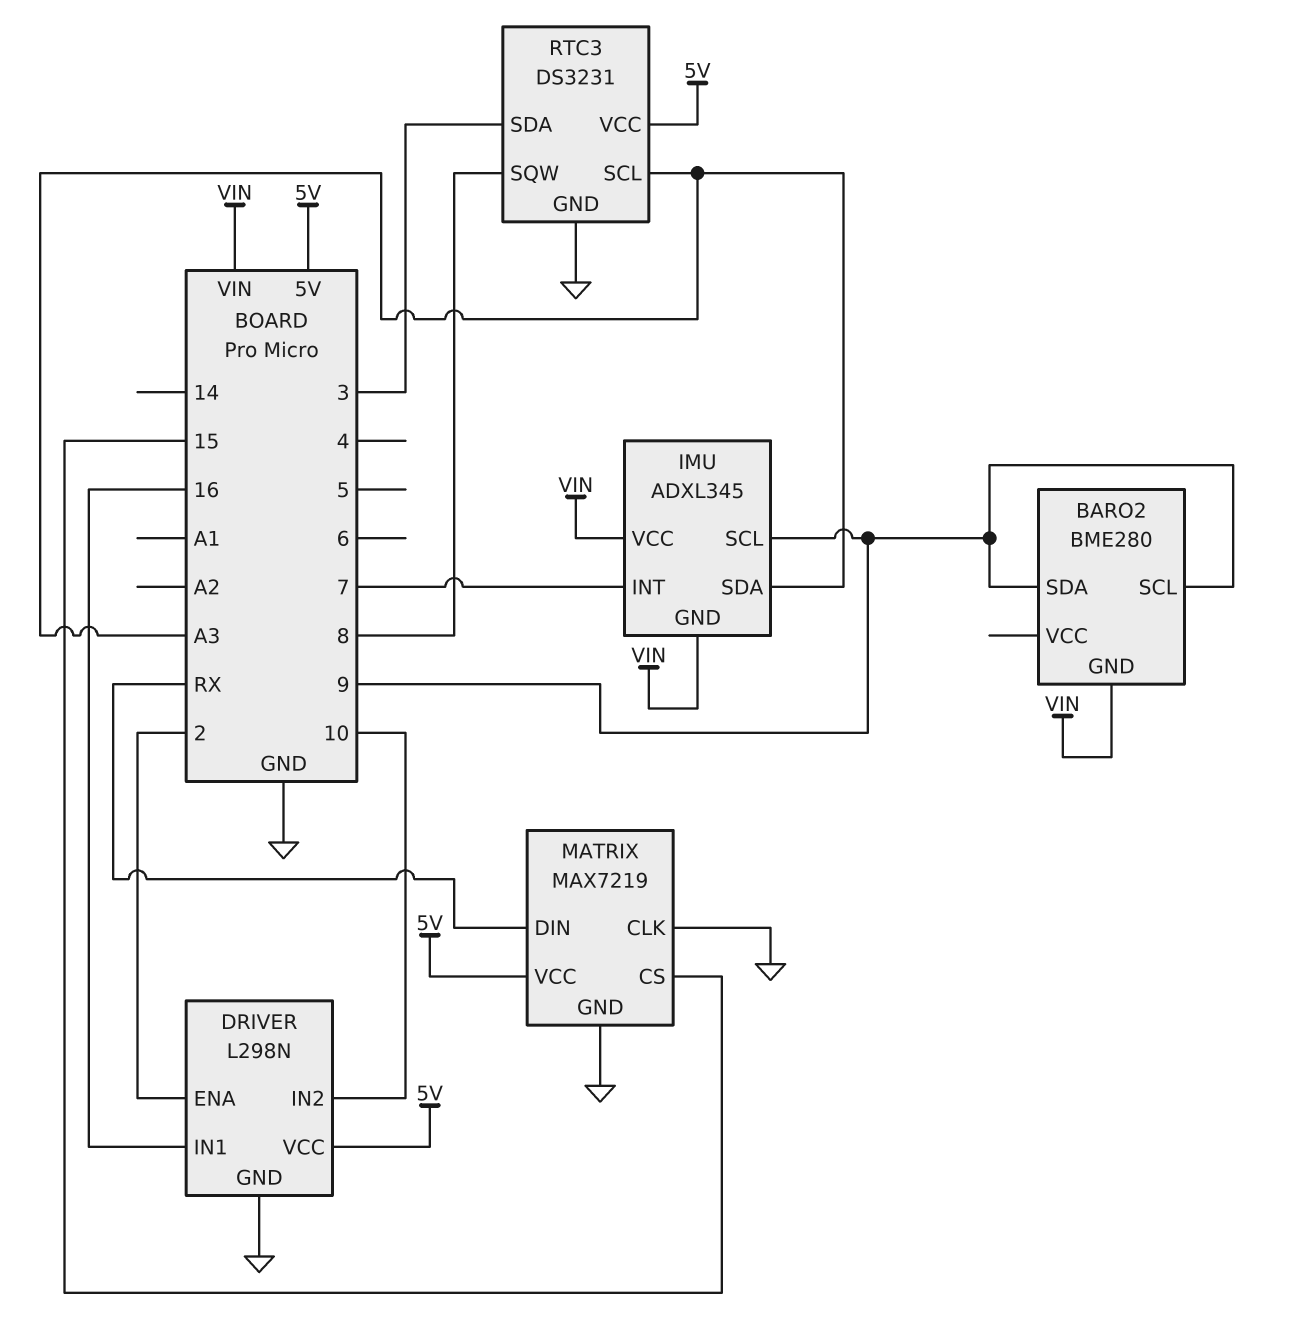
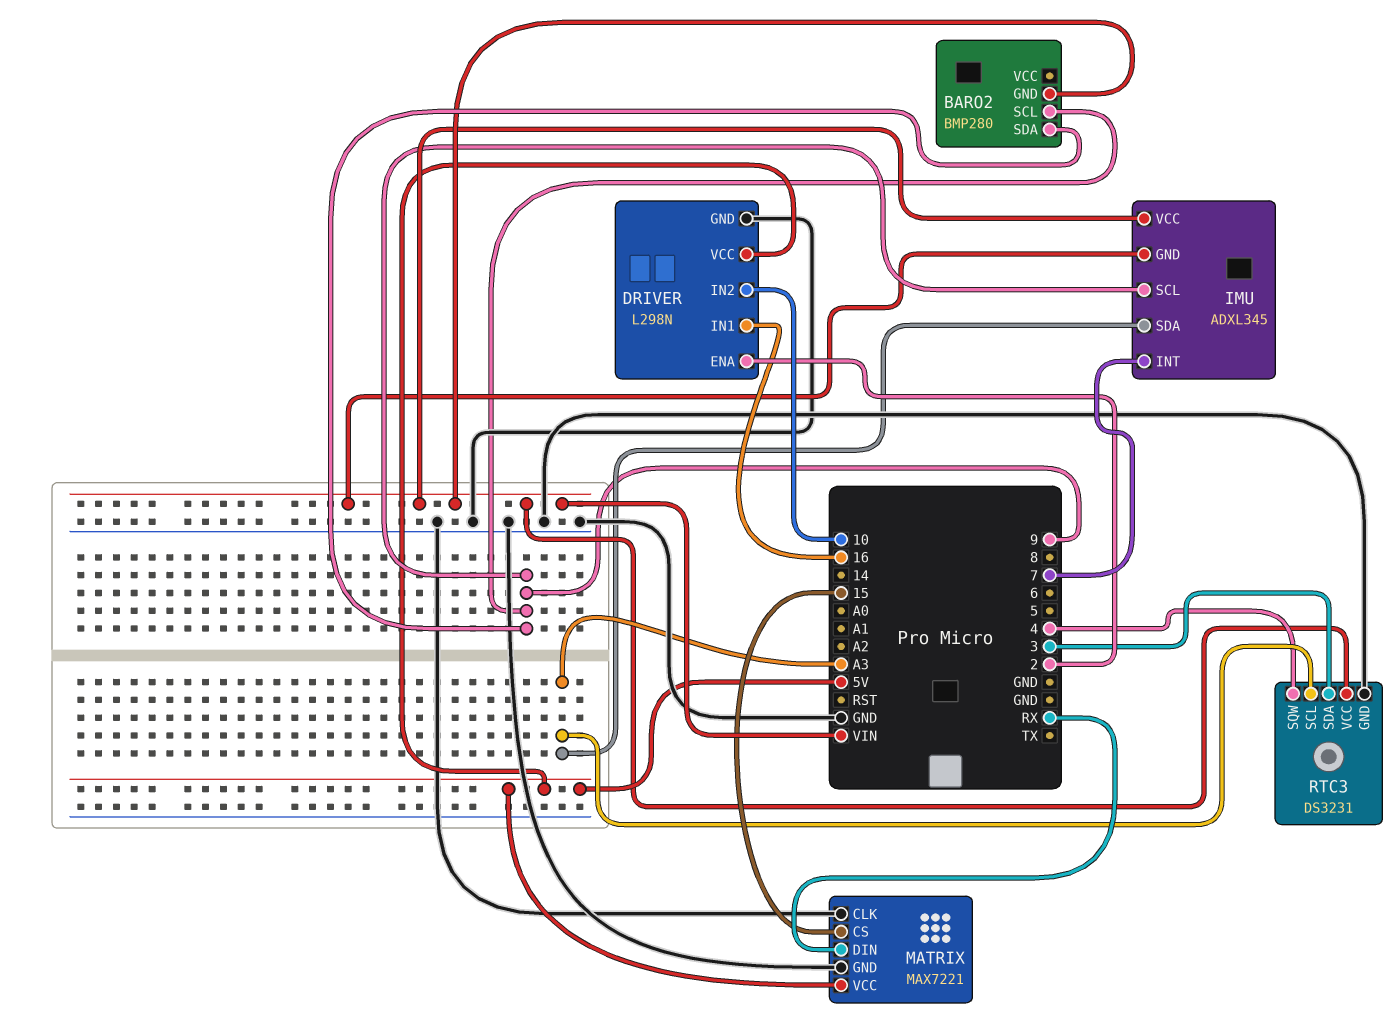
BARO2: BME280 -> BMP280
MATRIX: MAX7219 -> MAX7221
RTC3 pin SQW: 8 -> 4
RTC3 pin VCC: 5V -> VIN

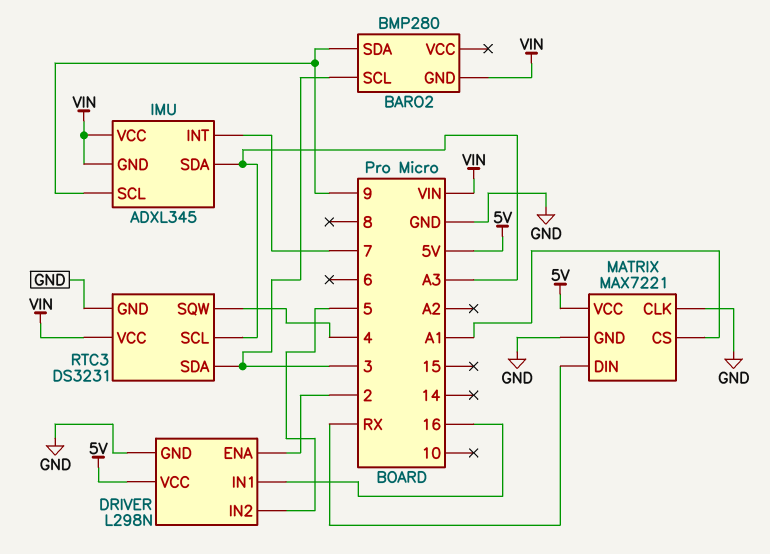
BARO2 pin SCL: 9 -> 3
DRIVER pin IN2: 10 -> 5
MATRIX pin CS: 15 -> A1

